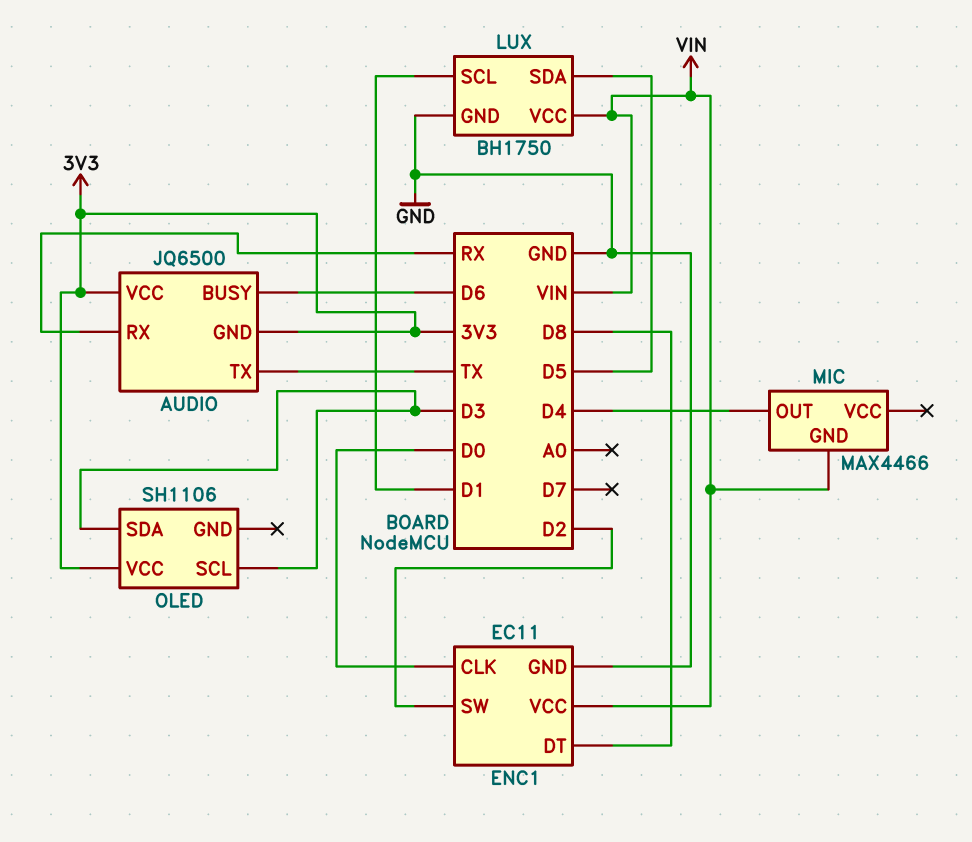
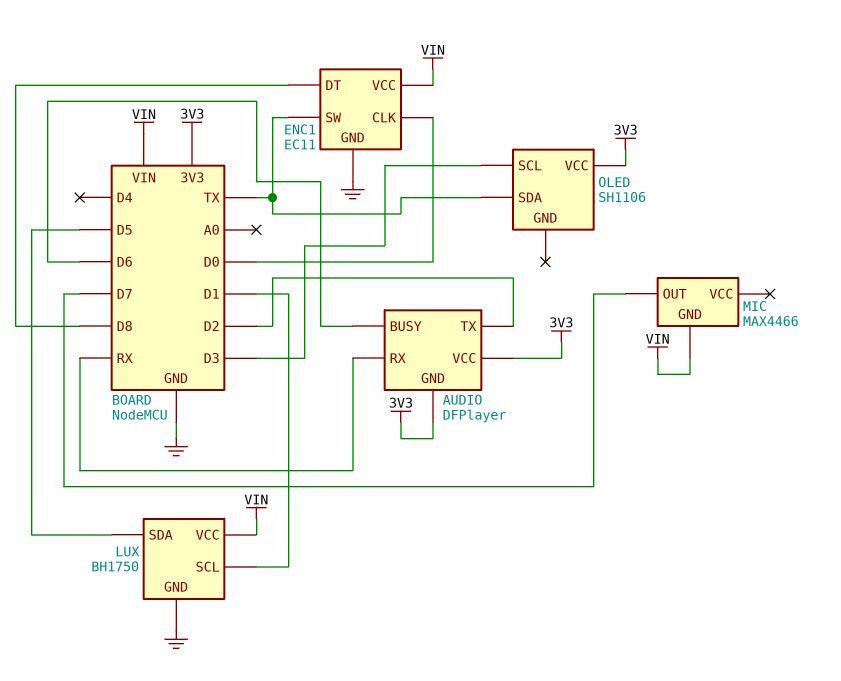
AUDIO: JQ6500 -> DFPlayer
AUDIO pin TX: TX -> D2
ENC1 pin SW: D2 -> TX
MIC pin OUT: D4 -> D7
OLED pin SDA: D3 -> TX

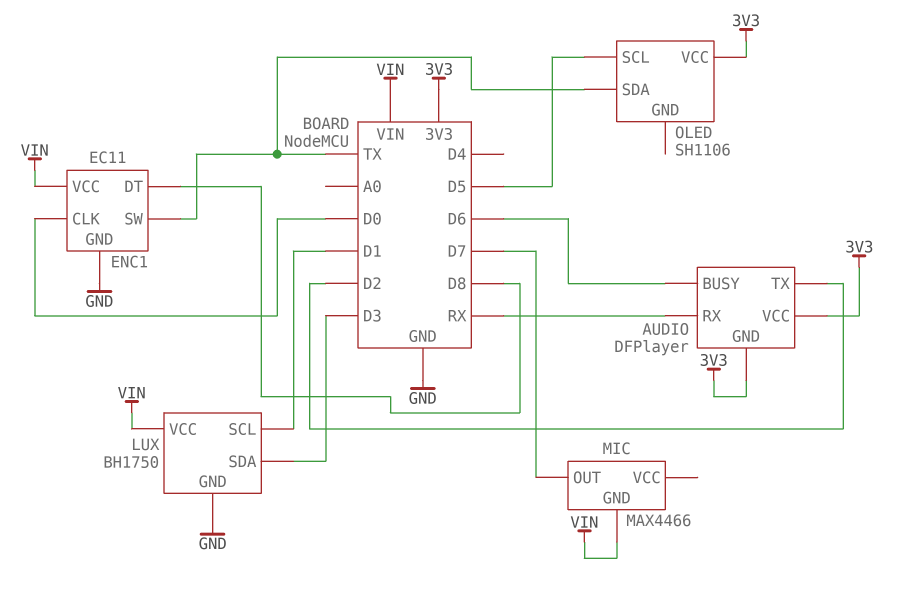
LUX pin SDA: D5 -> D3
OLED pin SCL: D3 -> D5

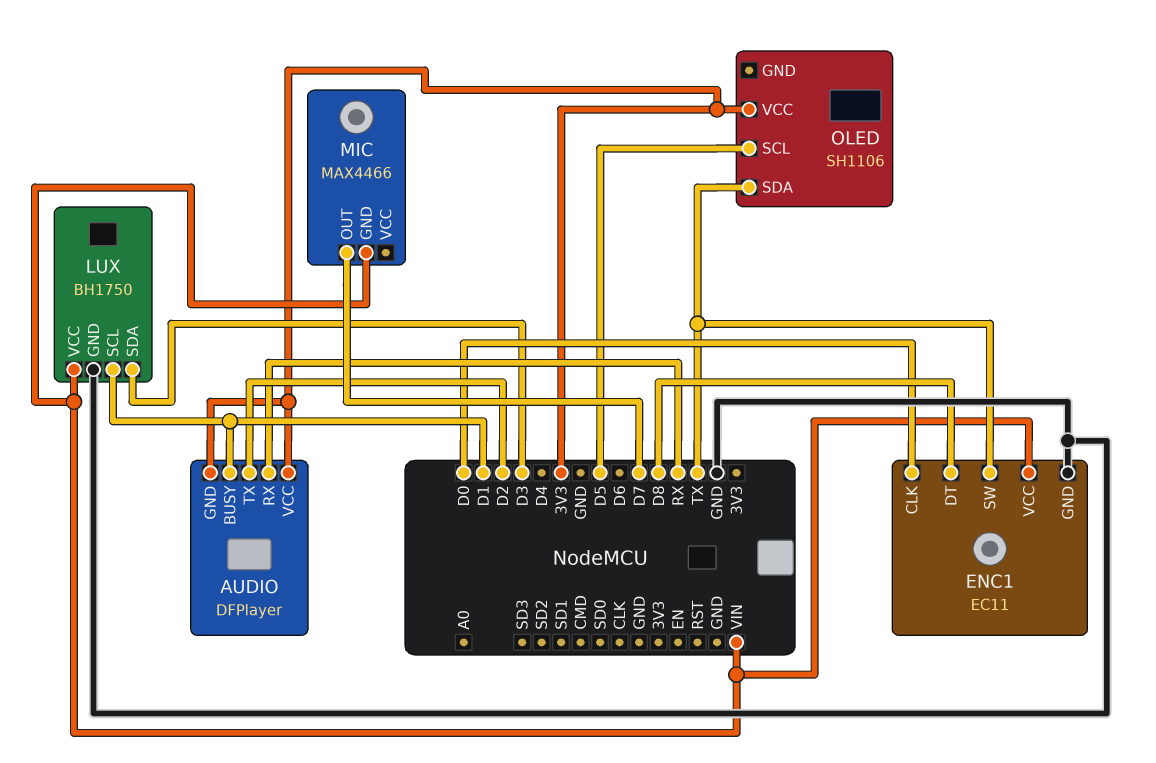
AUDIO pin BUSY: D6 -> D1

